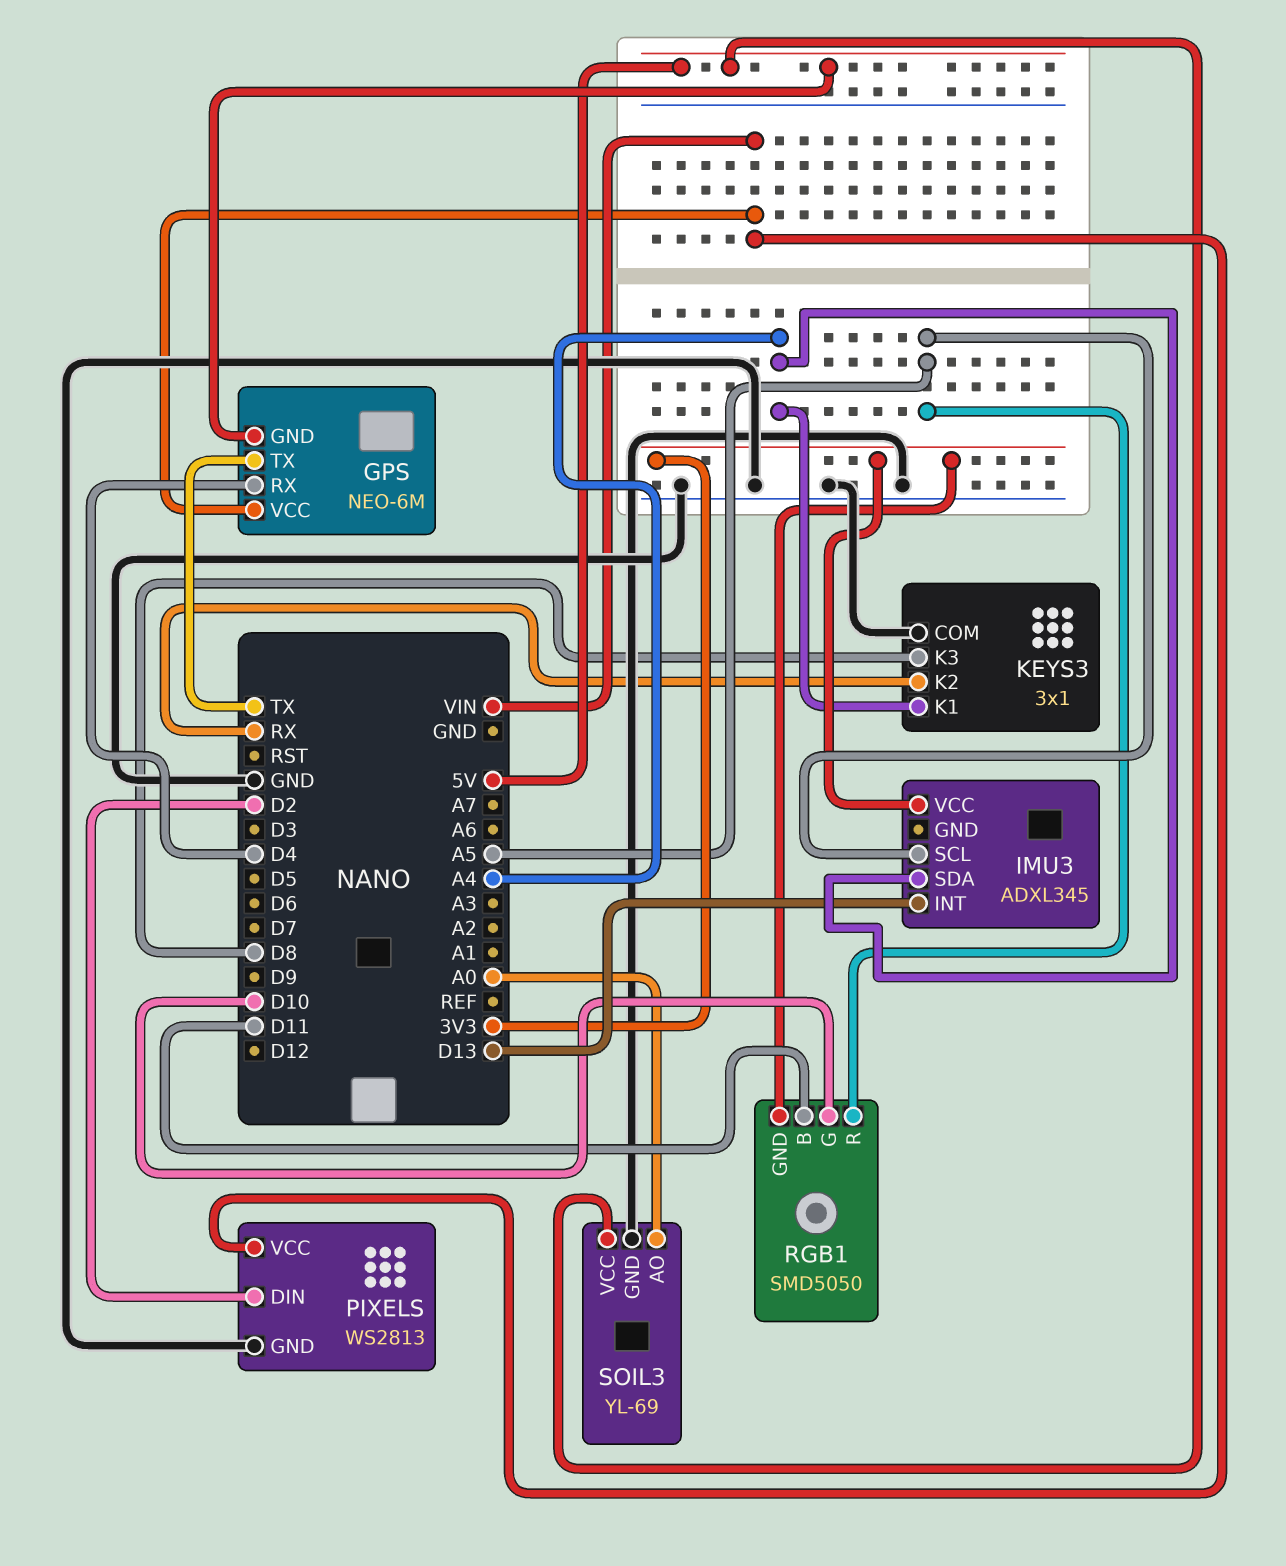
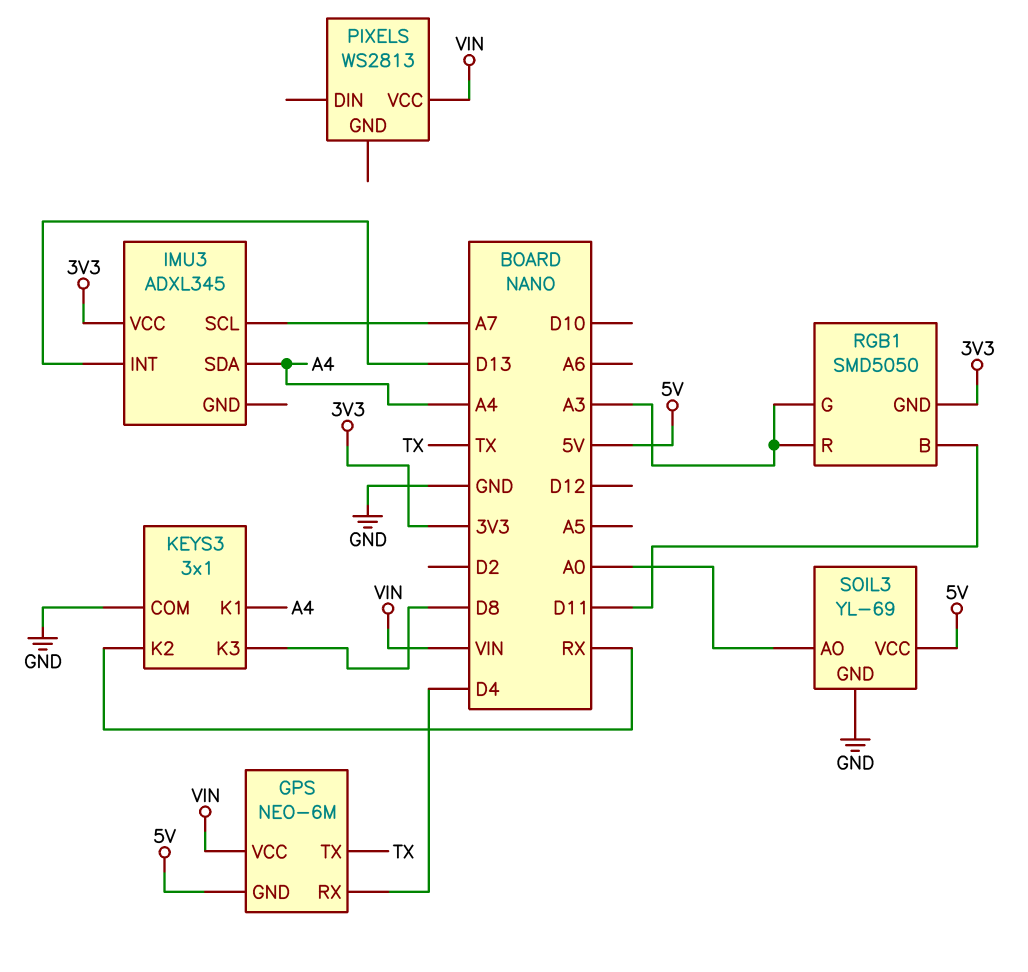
IMU3 pin SCL: A5 -> A7
PIXELS pin DIN: D2 -> none
PIXELS pin GND: GND -> none
RGB1 pin G: D10 -> A3
RGB1 pin R: A5 -> A3

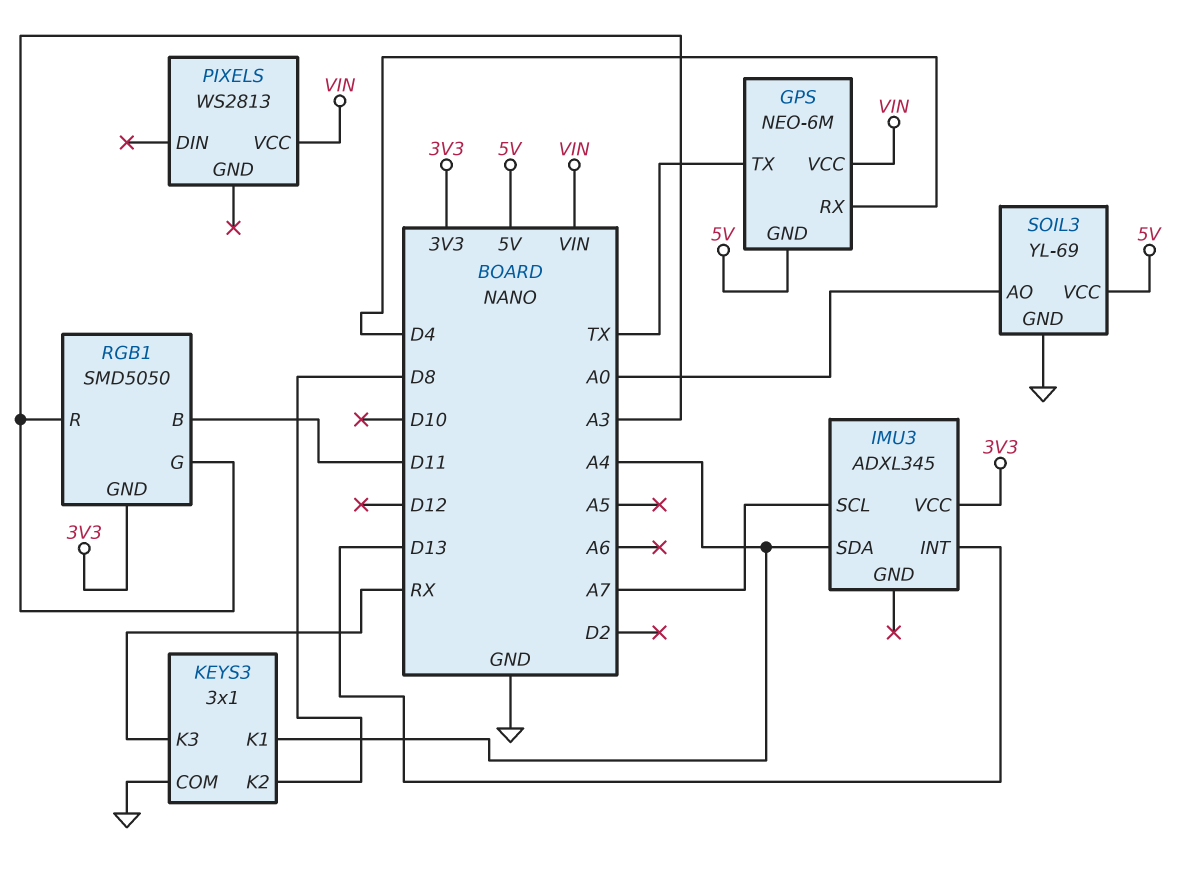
KEYS3 pin K2: RX -> D8
KEYS3 pin K3: D8 -> RX

